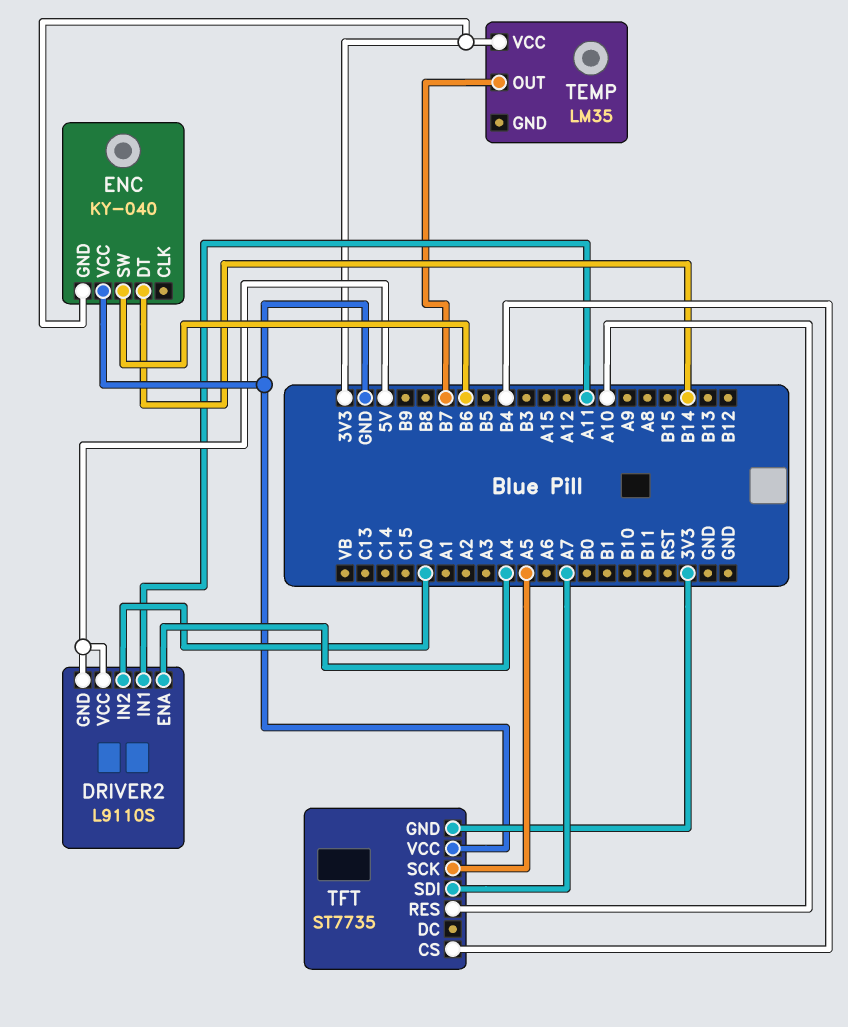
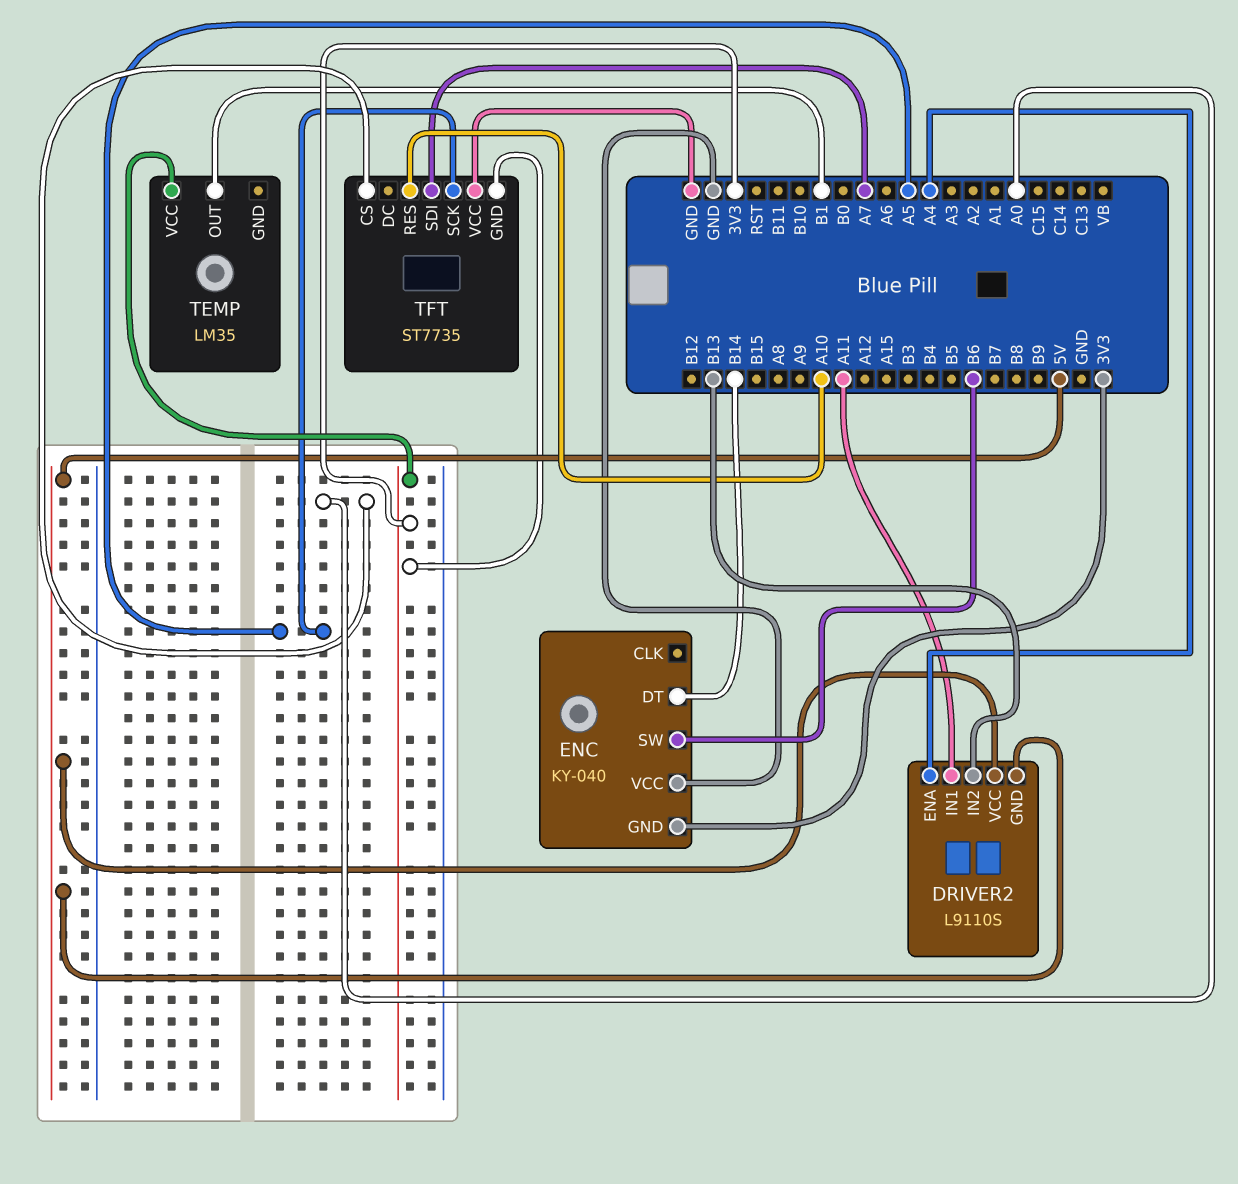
DRIVER2 pin IN2: A0 -> B13
TEMP pin OUT: B7 -> B1
TFT pin CS: B4 -> A0

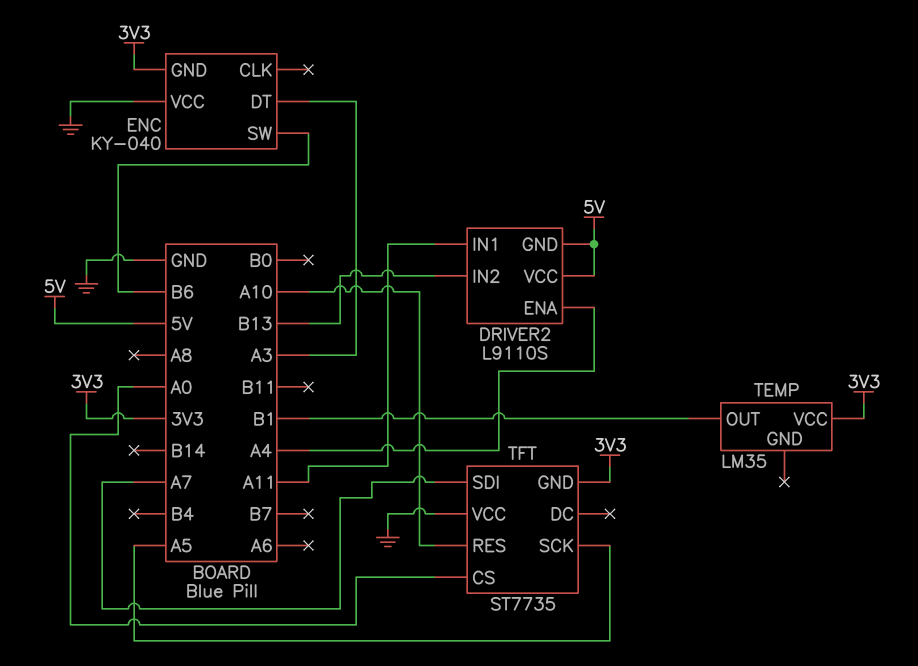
ENC pin DT: B14 -> A3

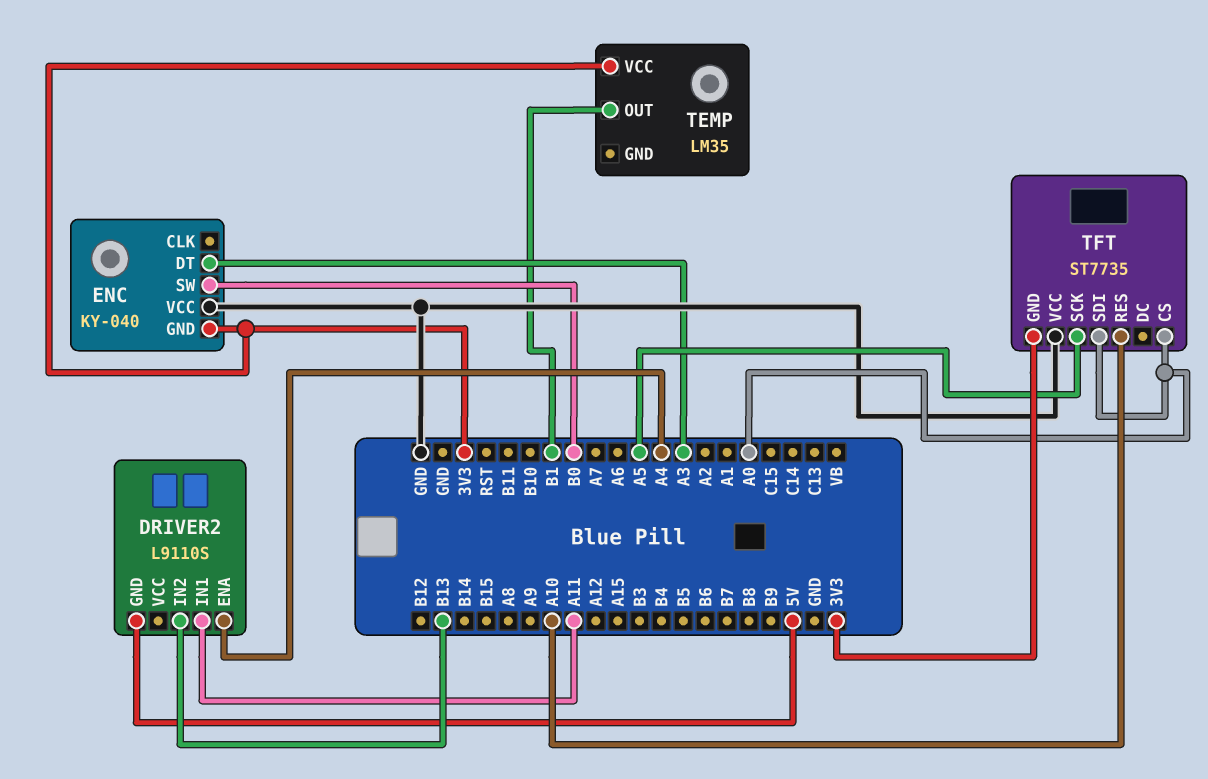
DRIVER2 pin VCC: 5V -> none
ENC pin SW: B6 -> B0
TFT pin SDI: A7 -> A0

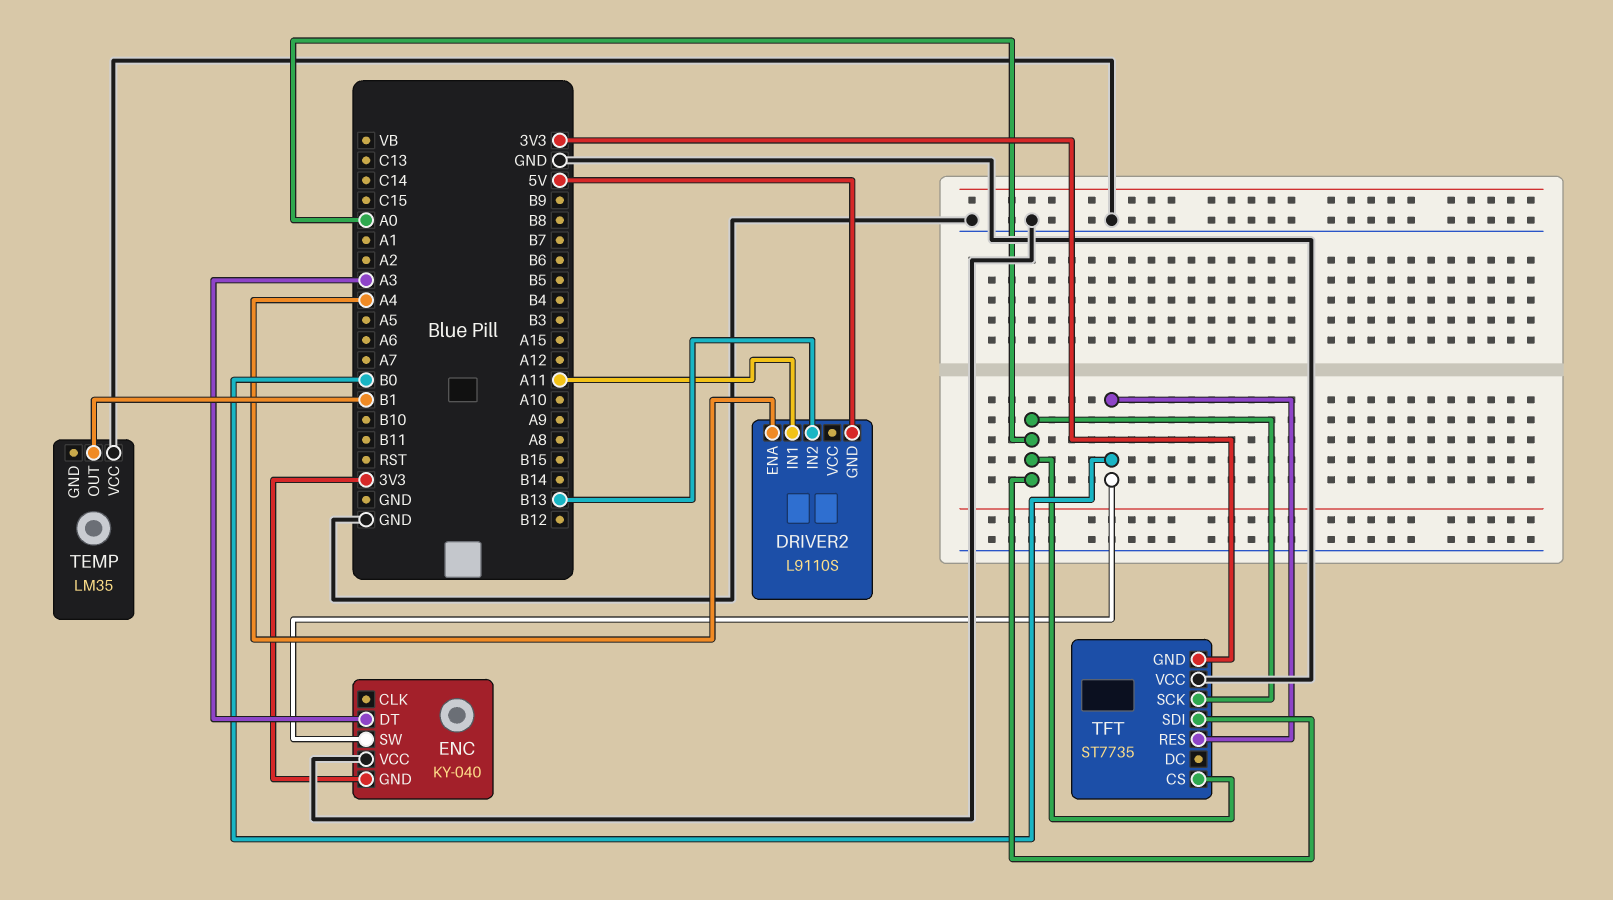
TEMP pin VCC: 3V3 -> GND
TFT pin RES: A10 -> B0
TFT pin SCK: A5 -> A0

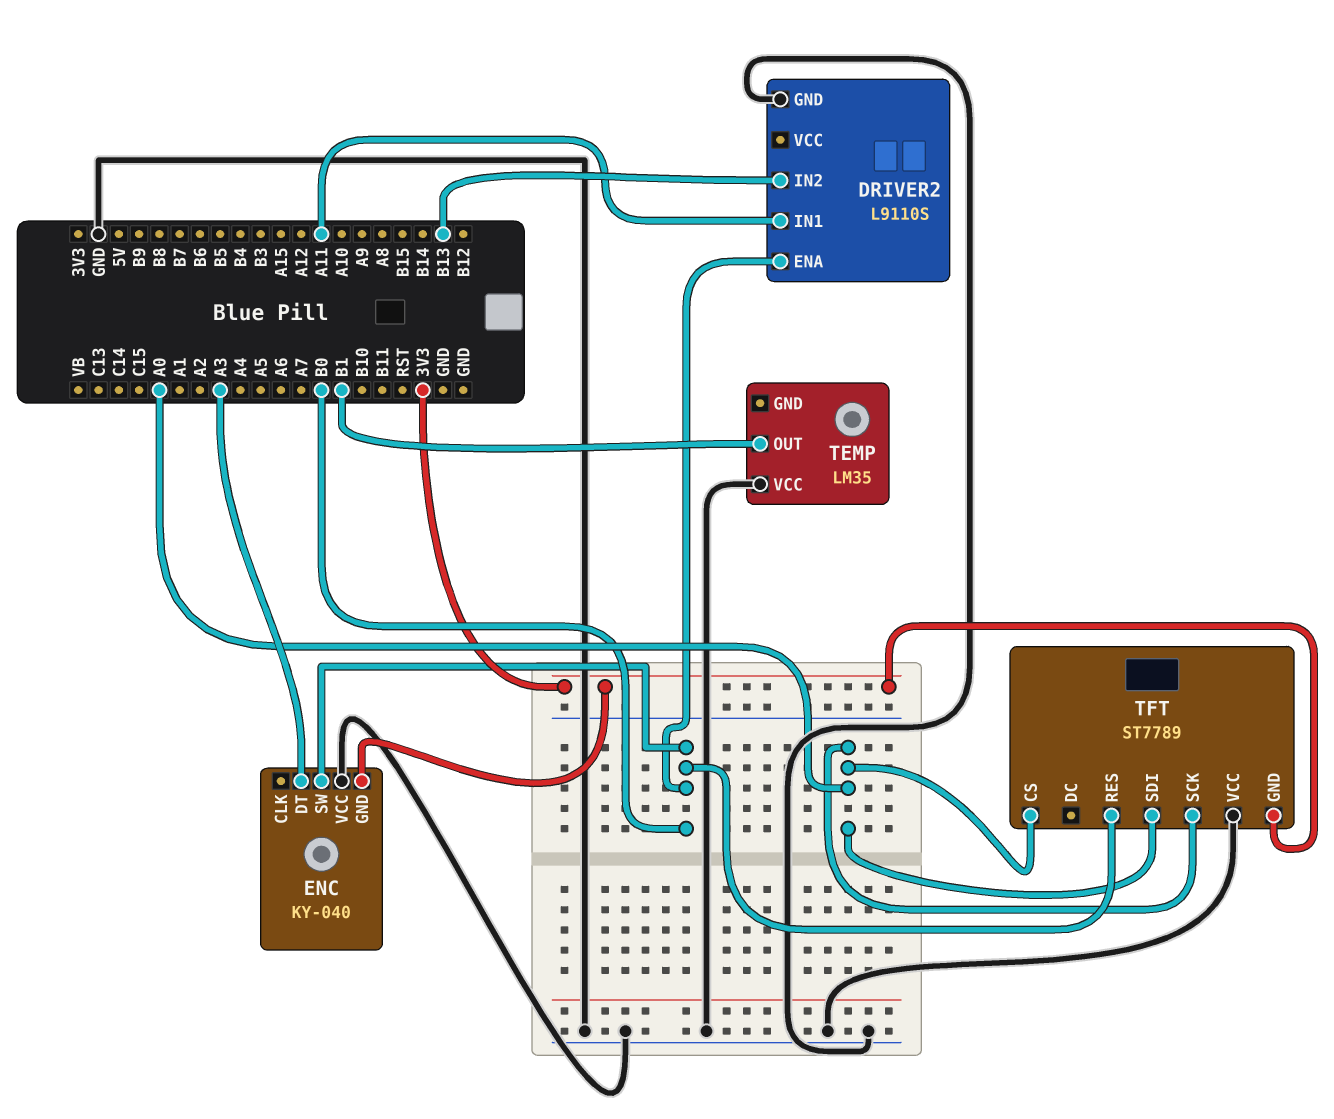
DRIVER2 pin ENA: A4 -> B0
DRIVER2 pin GND: 5V -> GND
TFT: ST7735 -> ST7789

